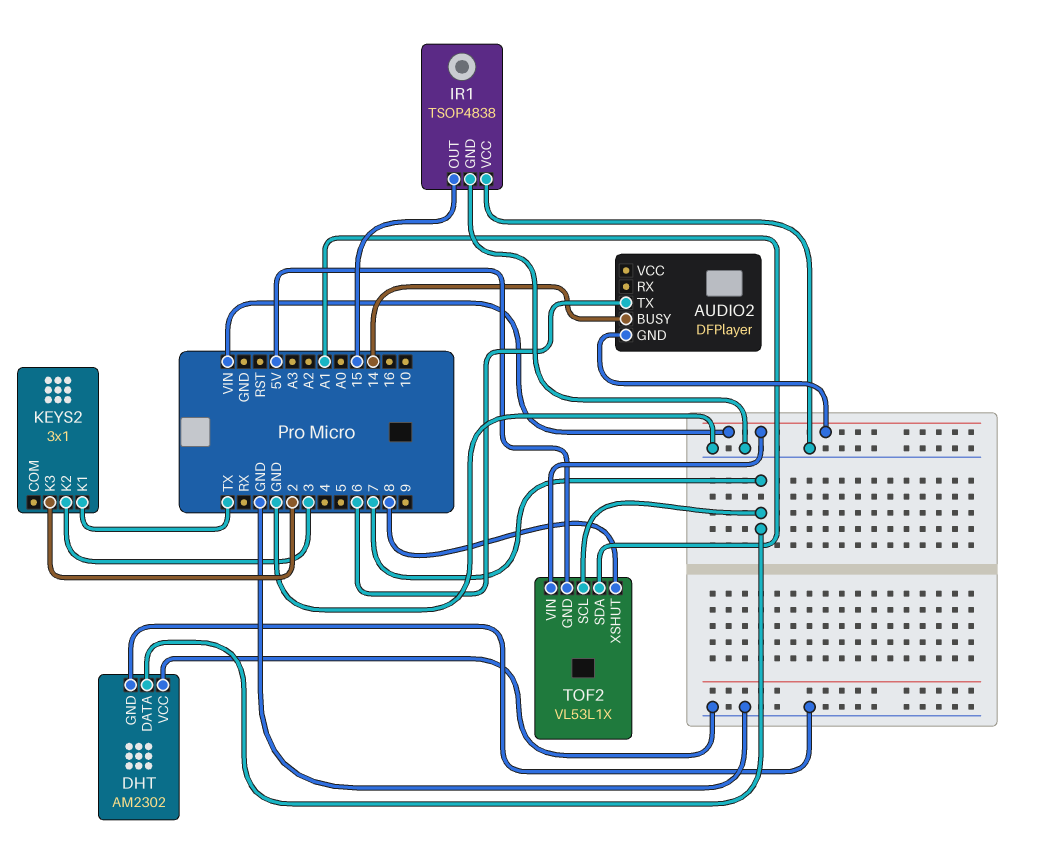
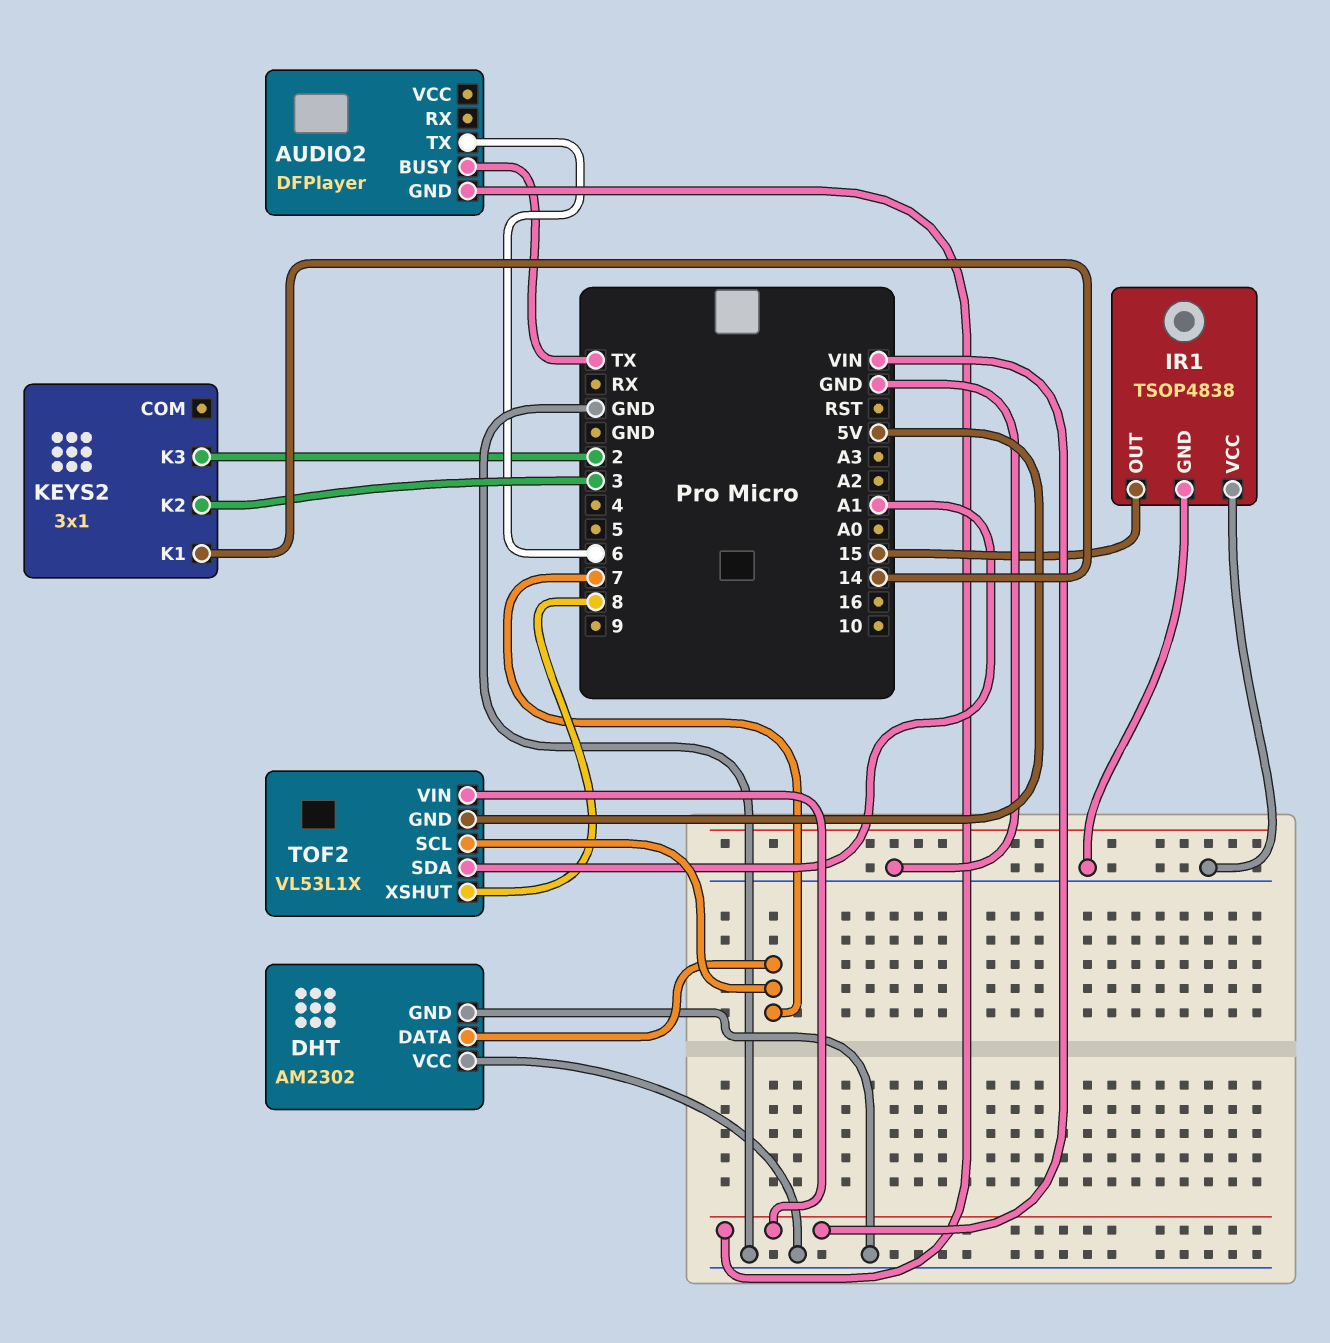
AUDIO2 pin BUSY: 14 -> TX
KEYS2 pin K1: TX -> 14

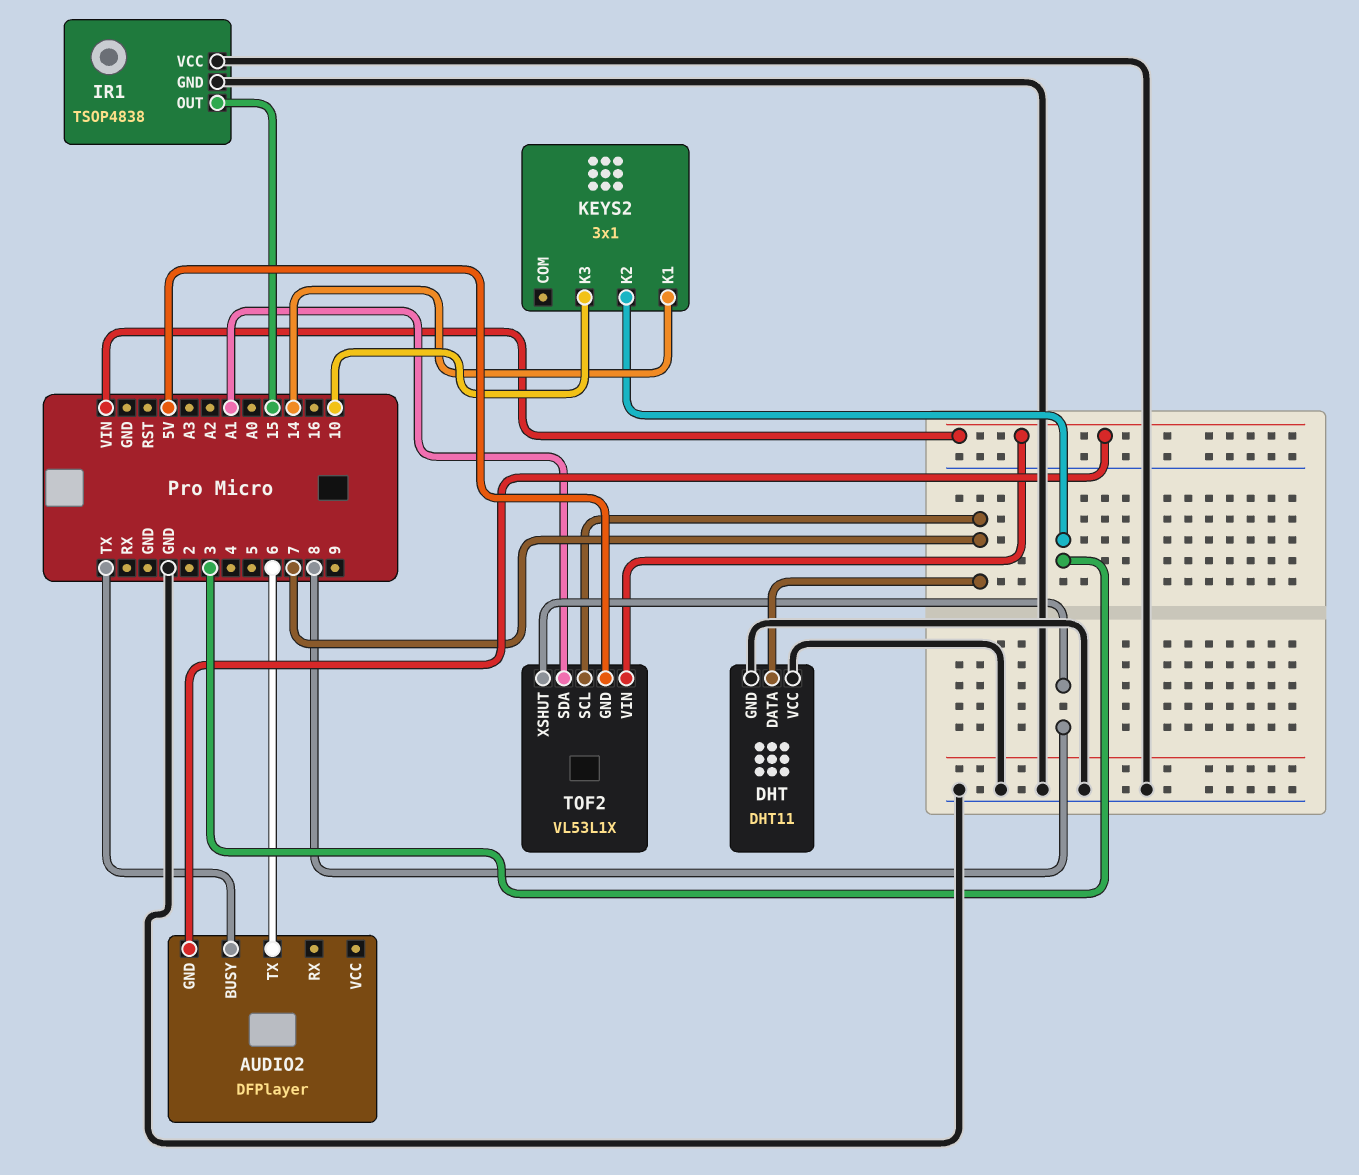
DHT: AM2302 -> DHT11
KEYS2 pin K3: 2 -> 10

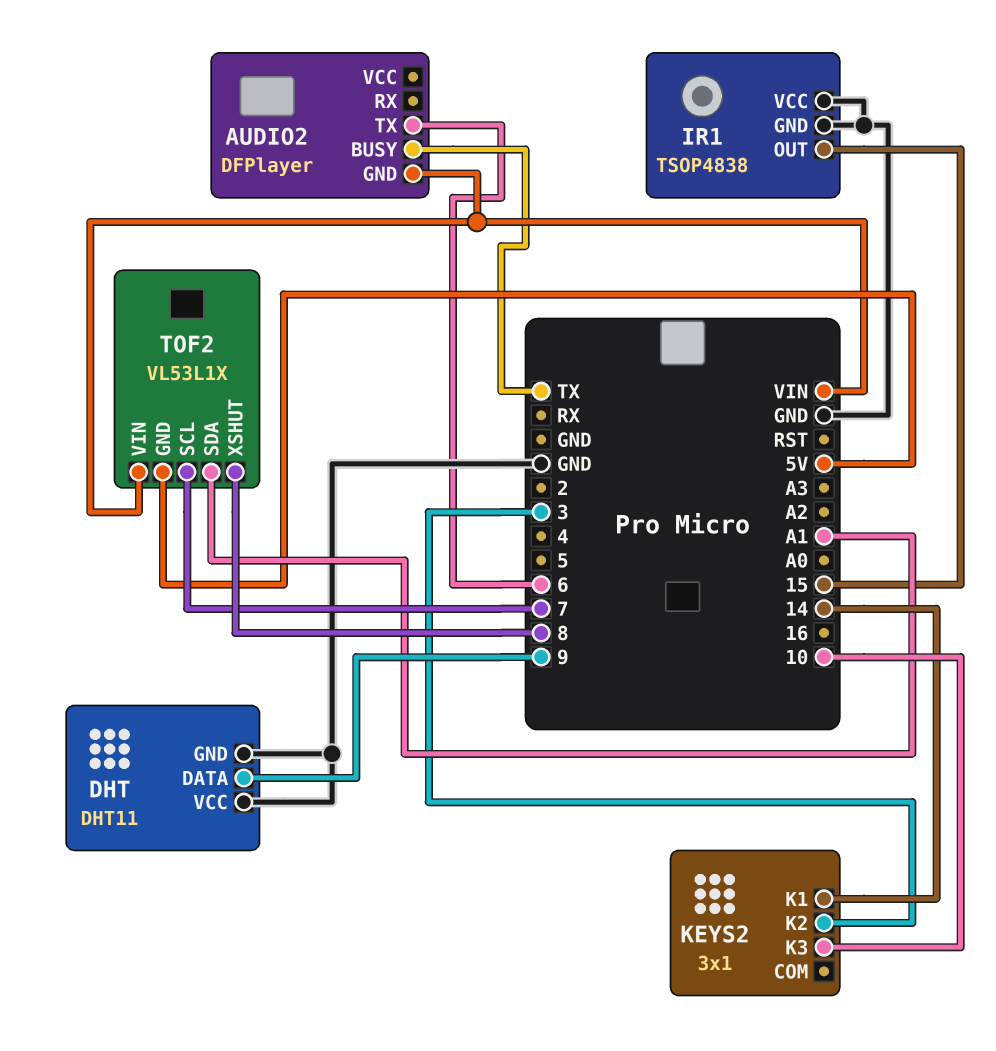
DHT pin DATA: 7 -> 9

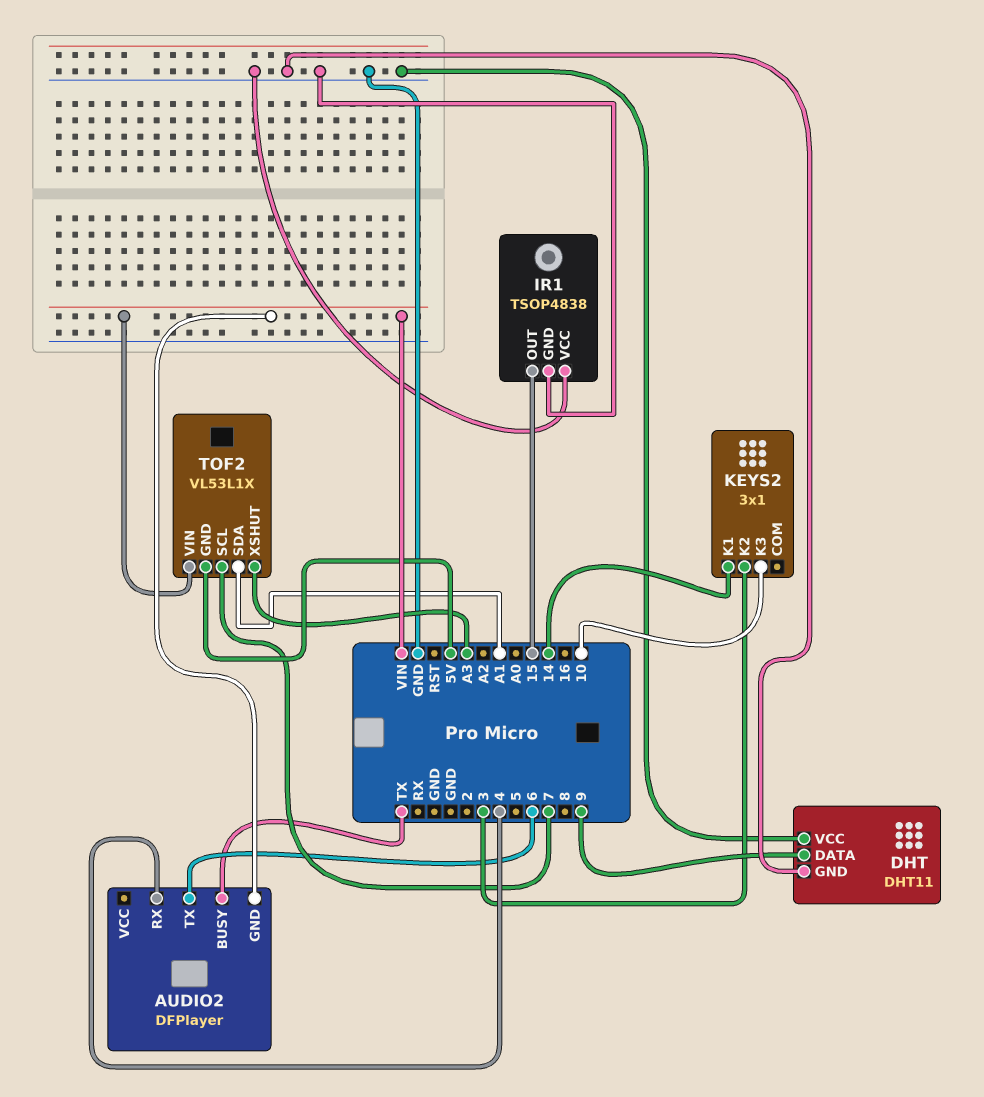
AUDIO2 pin RX: none -> 4
TOF2 pin XSHUT: 8 -> A3

